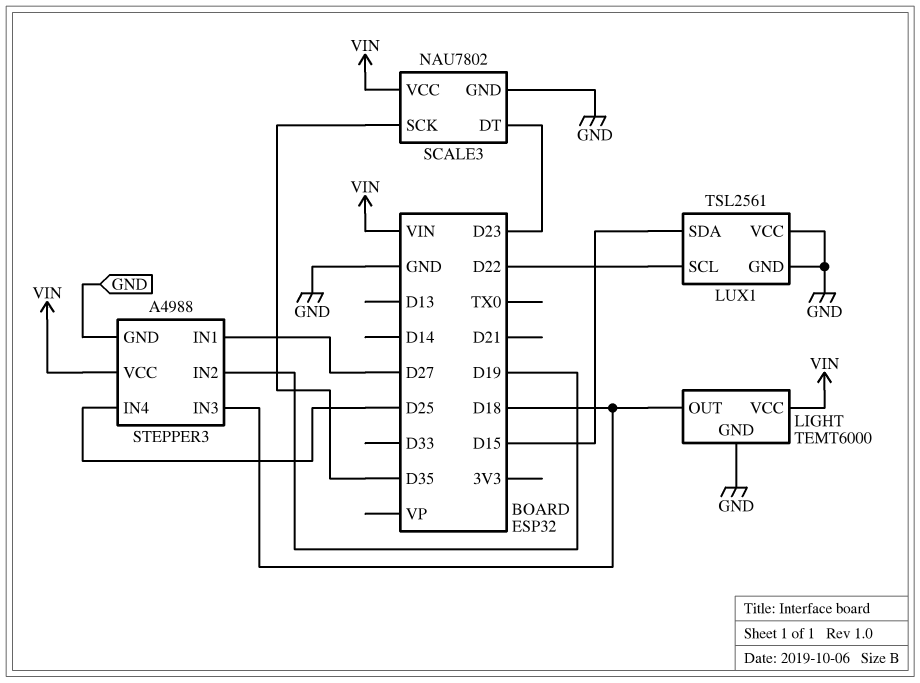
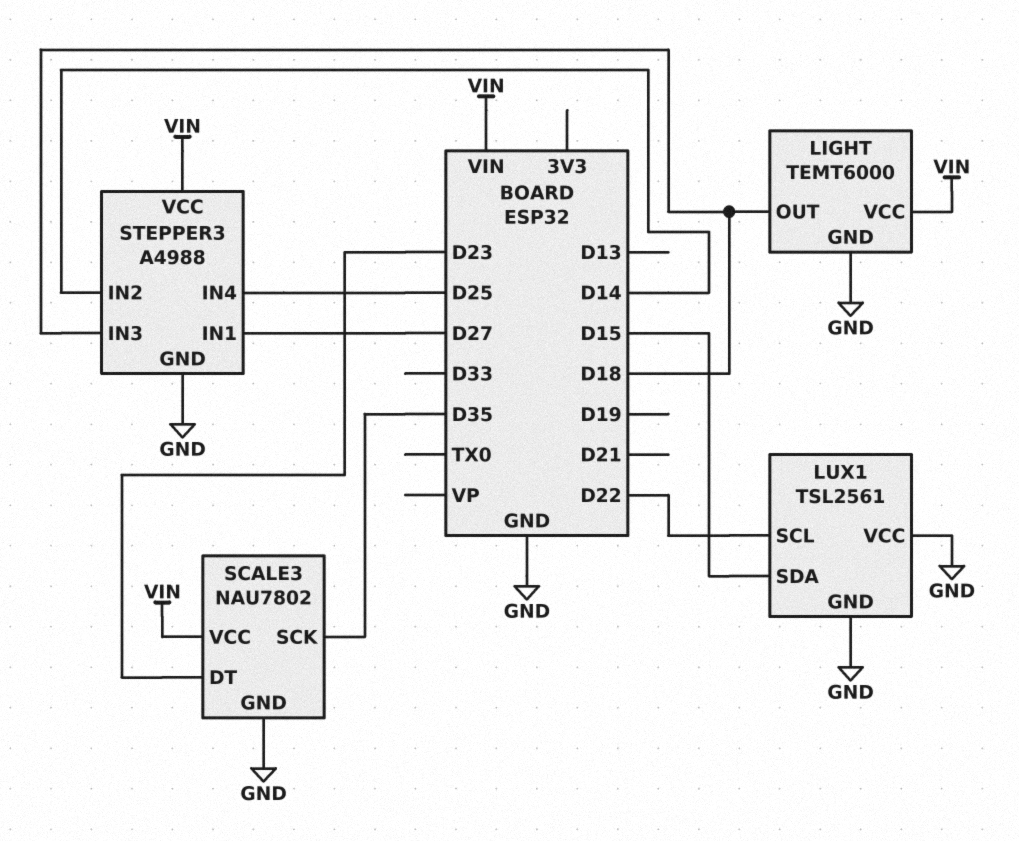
STEPPER3 pin IN2: D19 -> D14

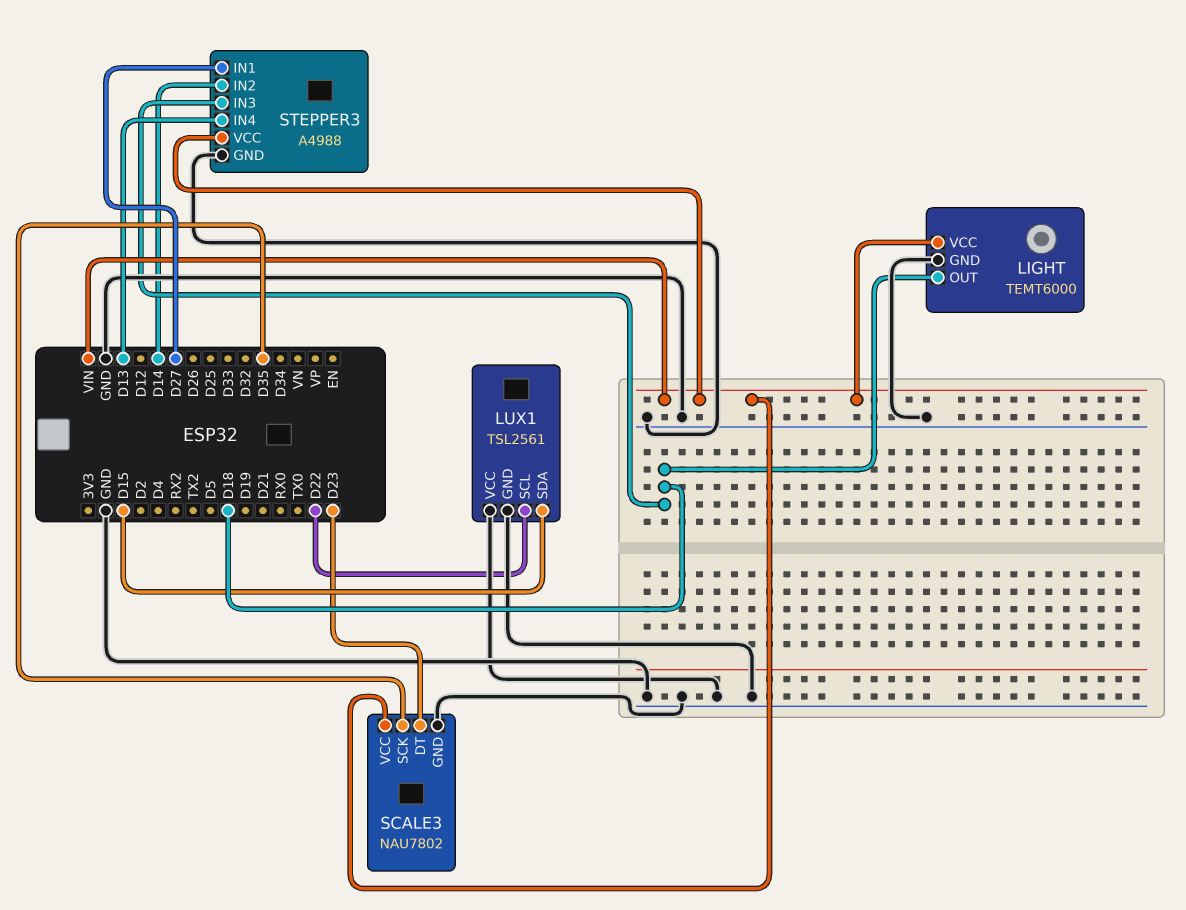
STEPPER3 pin IN4: D25 -> D13

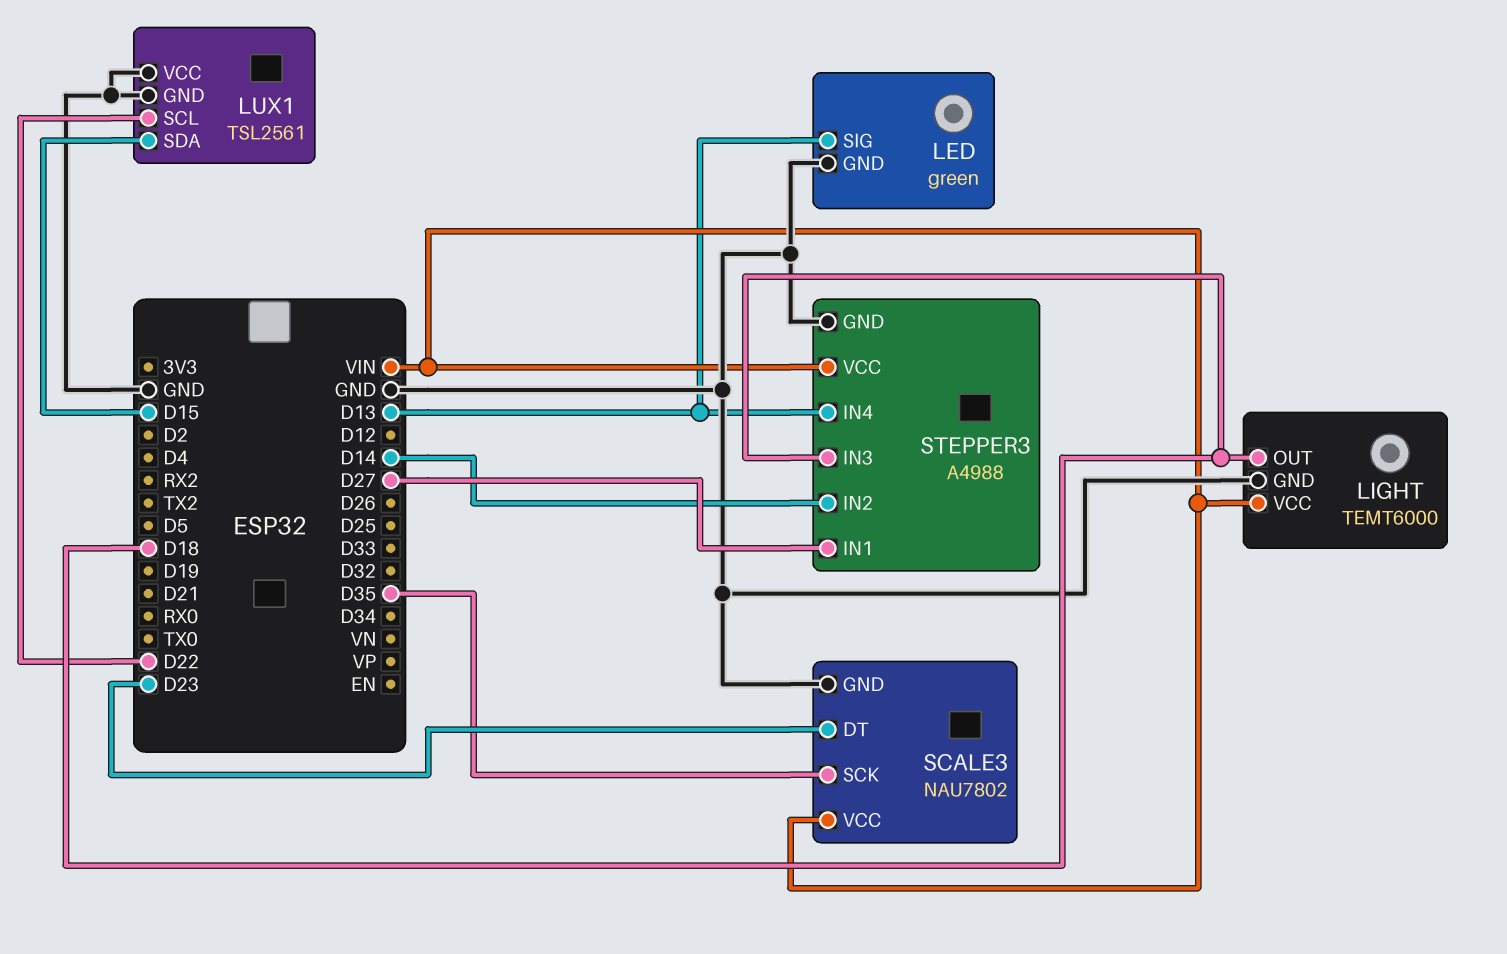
LED: none -> green
LED pin GND: none -> GND
LED pin SIG: none -> D13

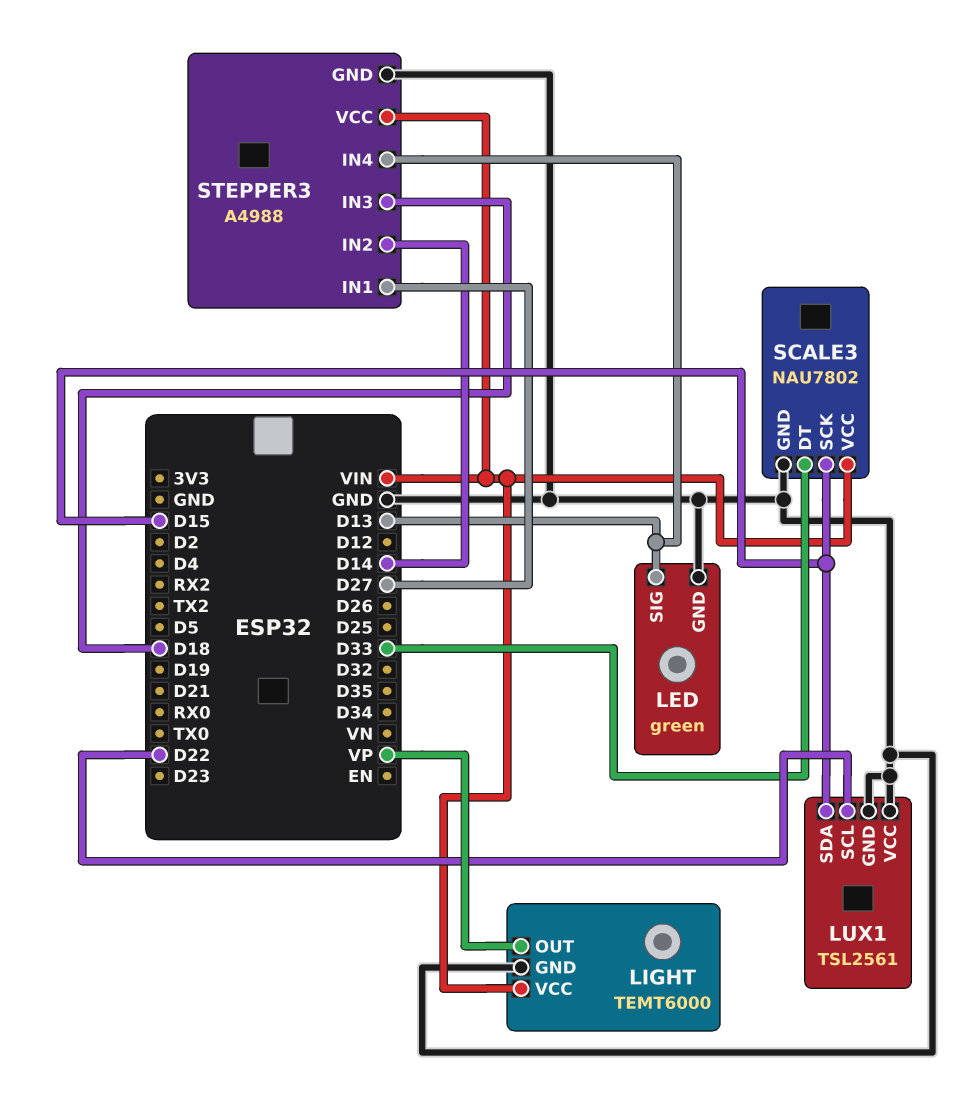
LIGHT pin OUT: D18 -> VP
SCALE3 pin DT: D23 -> D33
SCALE3 pin SCK: D35 -> D15

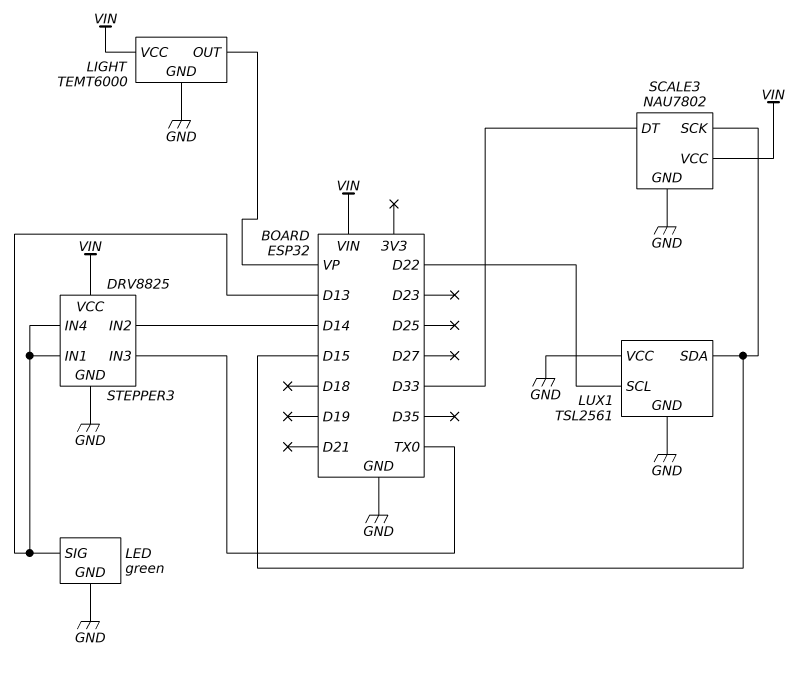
STEPPER3: A4988 -> DRV8825
STEPPER3 pin IN1: D27 -> D13
STEPPER3 pin IN3: D18 -> TX0

